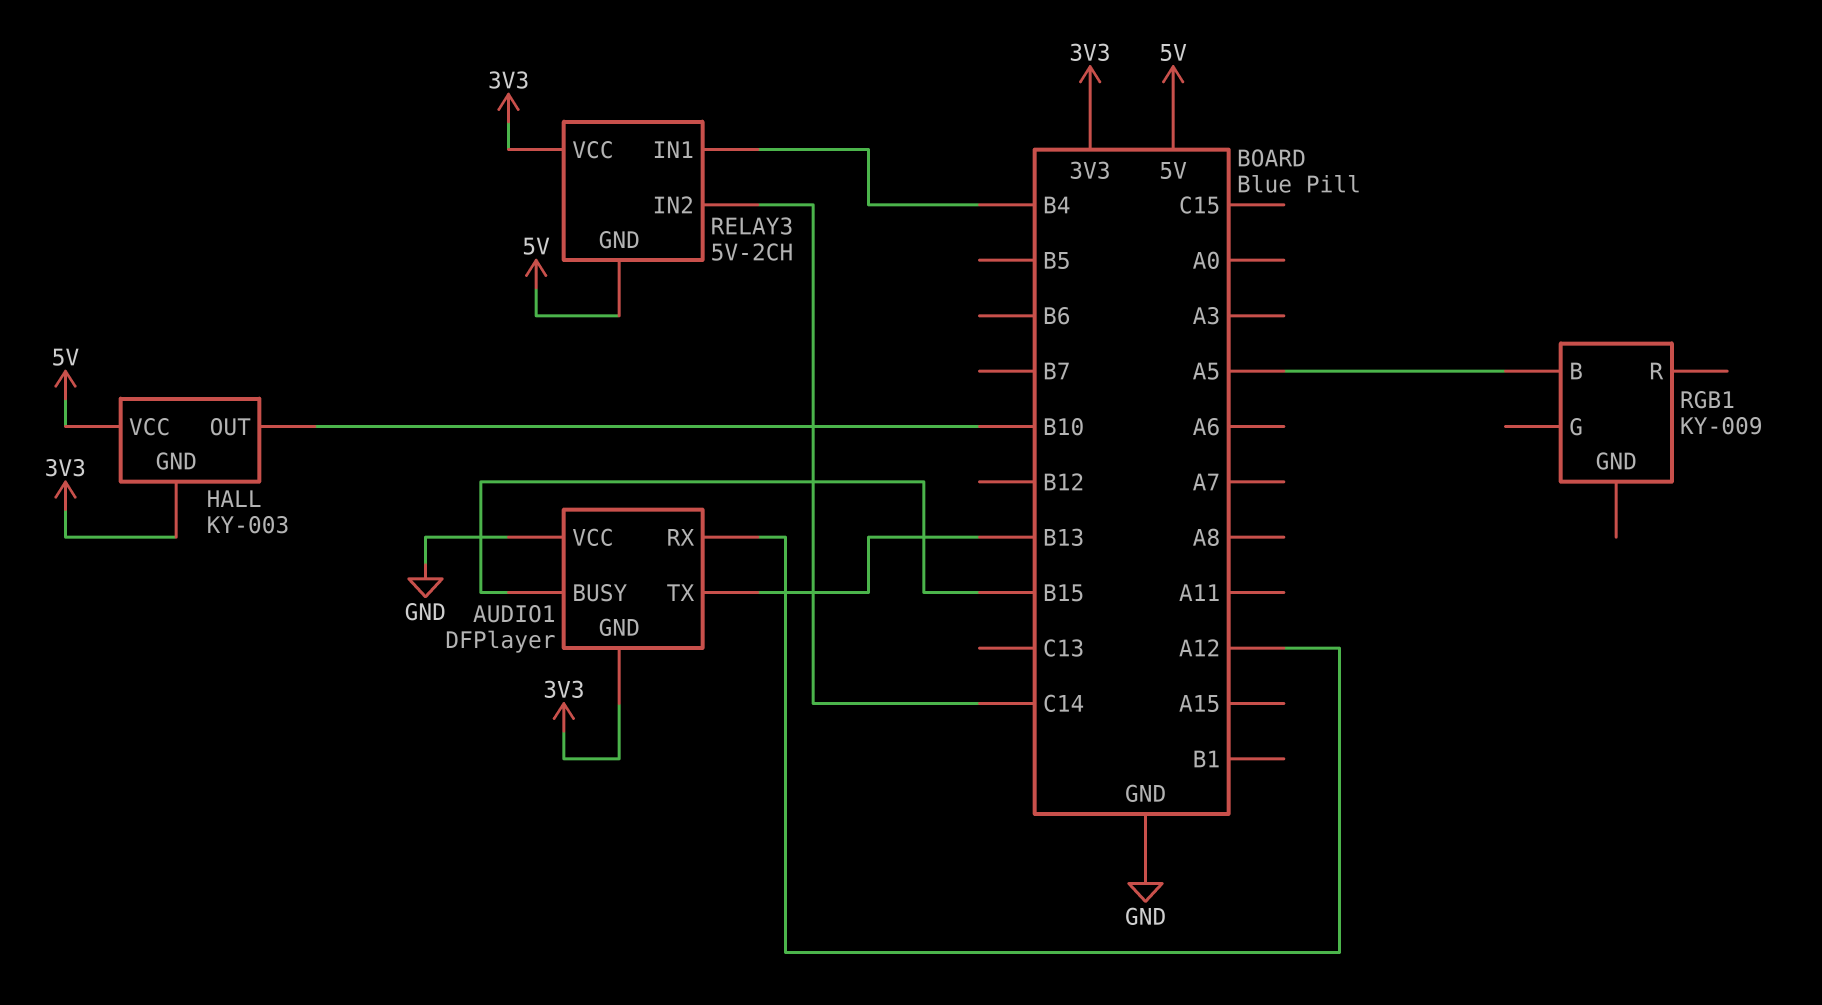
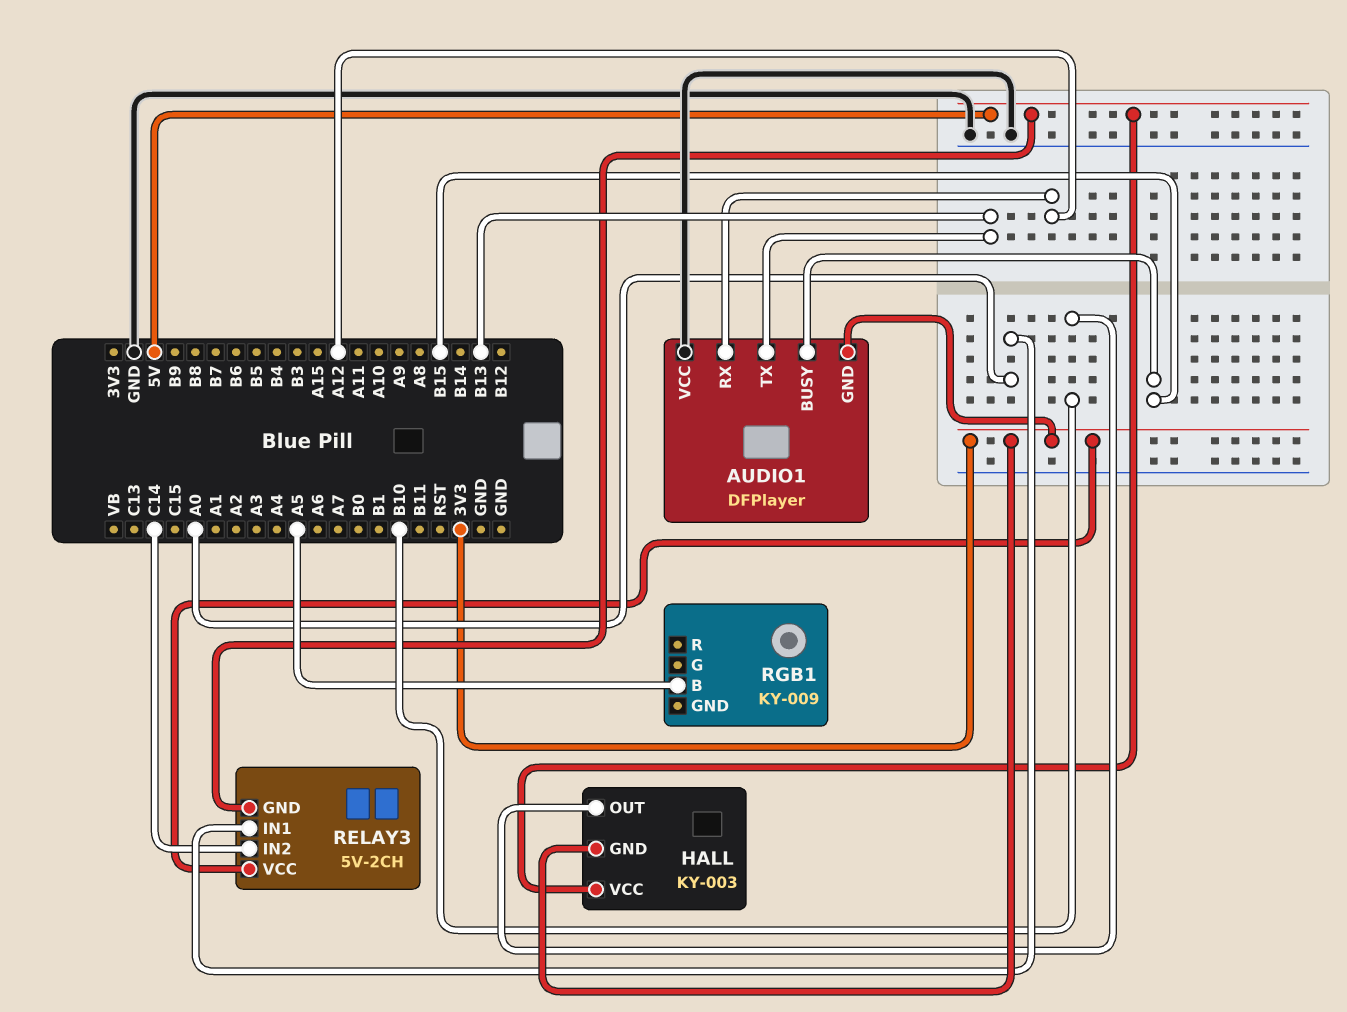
RELAY3 pin IN1: B4 -> A0

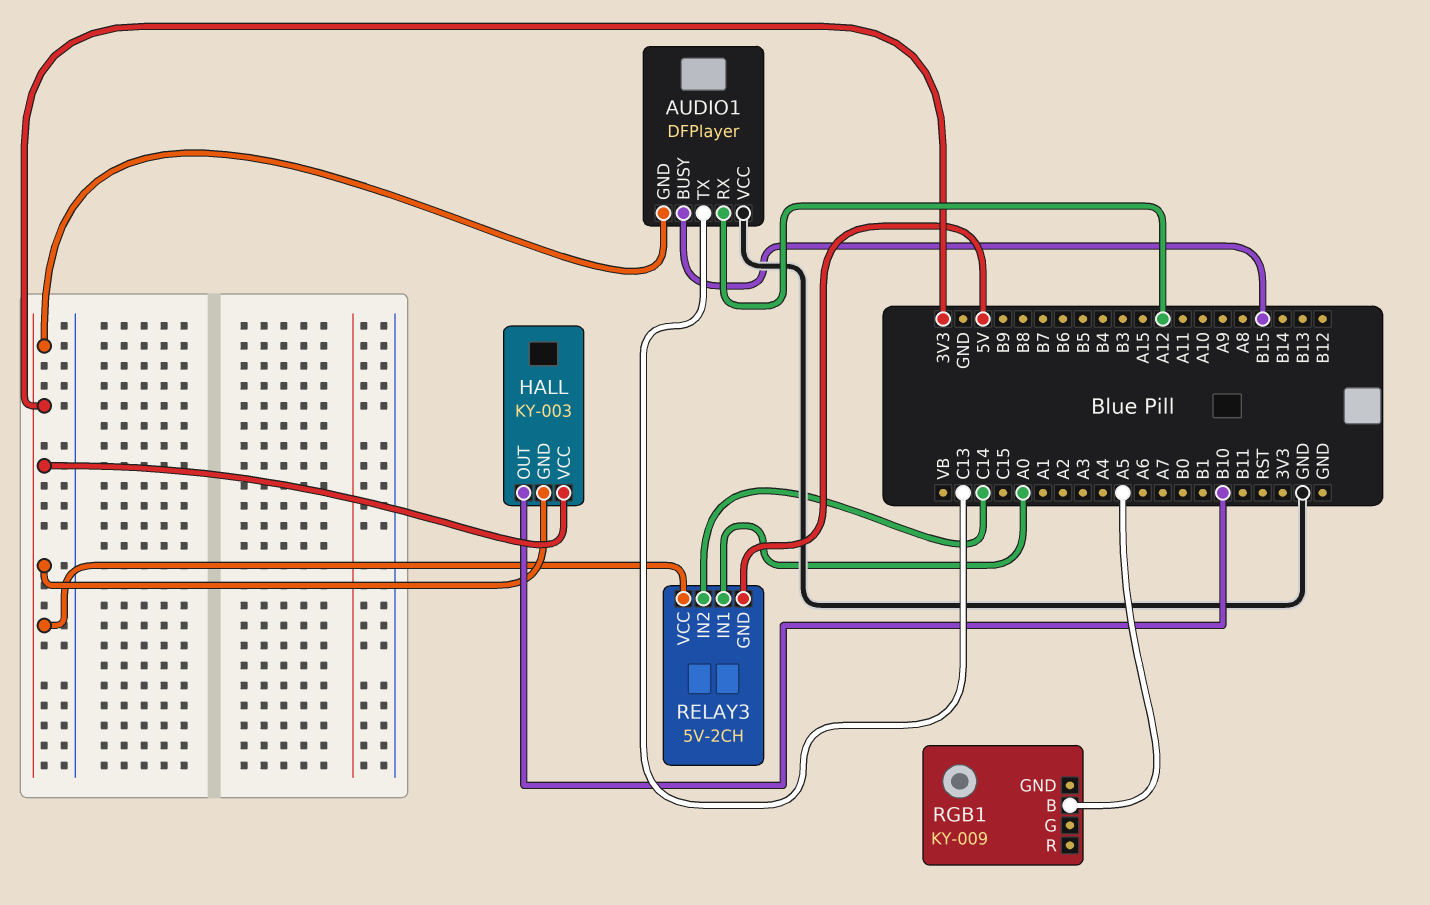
AUDIO1 pin TX: B13 -> C13
HALL pin VCC: 5V -> 3V3

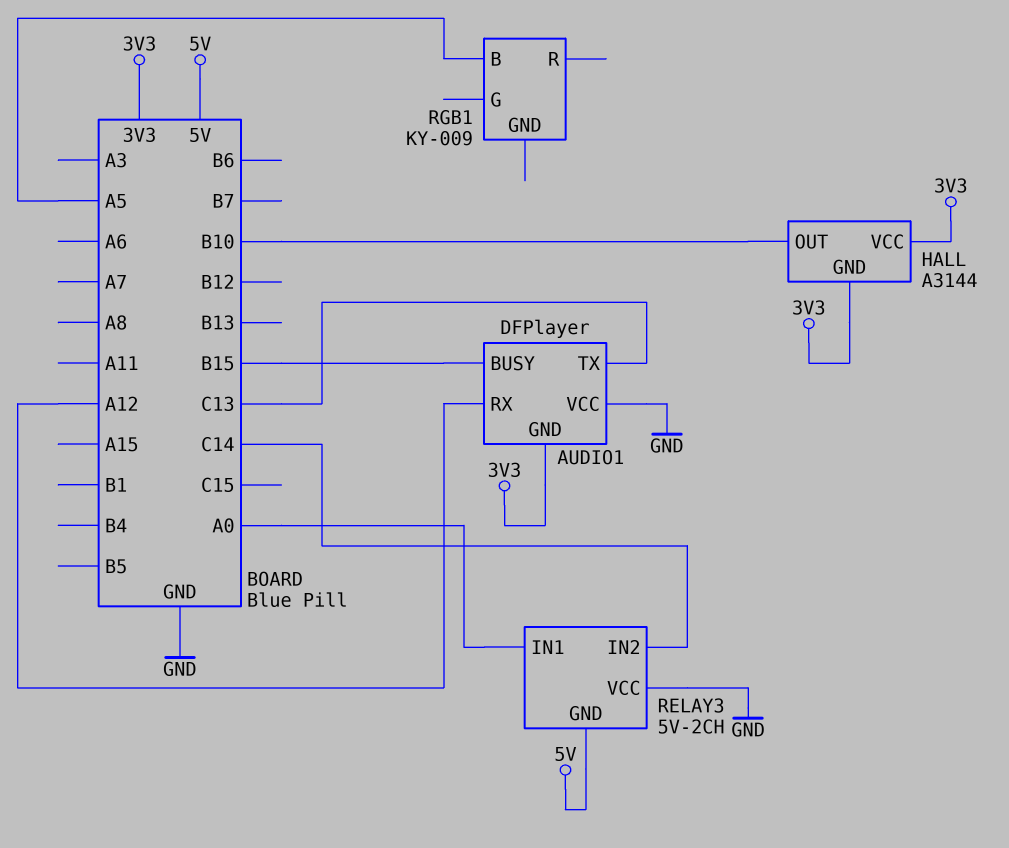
HALL: KY-003 -> A3144
RELAY3 pin VCC: 3V3 -> GND

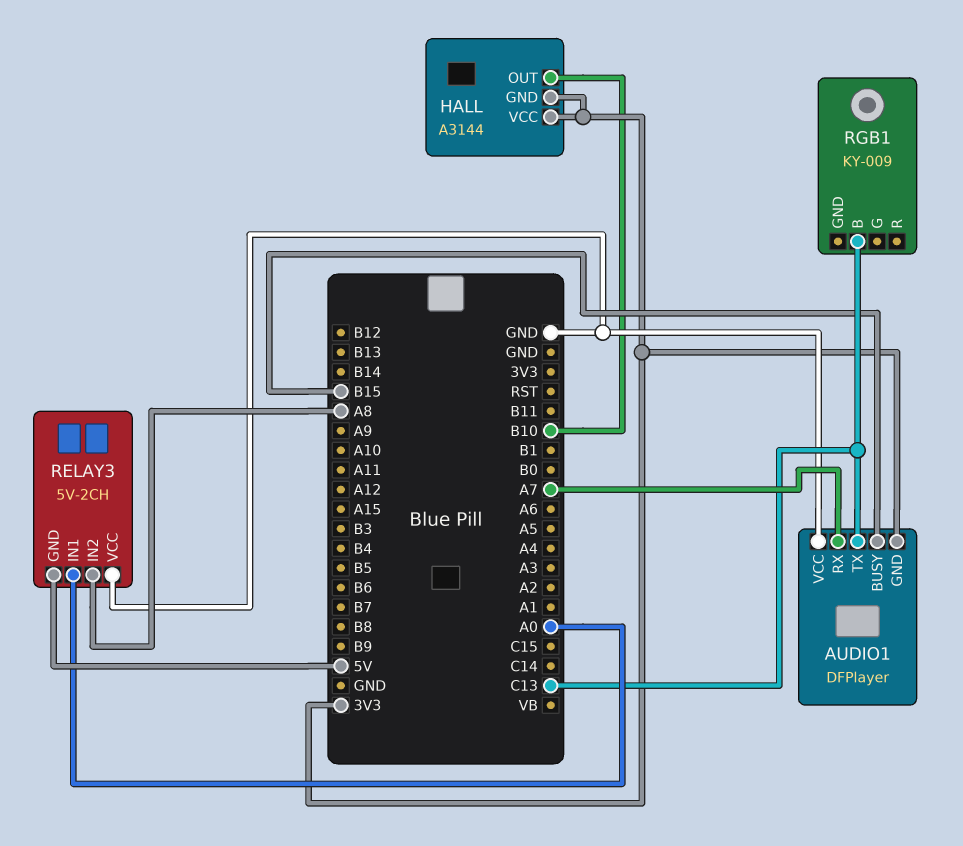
AUDIO1 pin RX: A12 -> A7
RELAY3 pin IN2: C14 -> A8
RGB1 pin B: A5 -> C13

